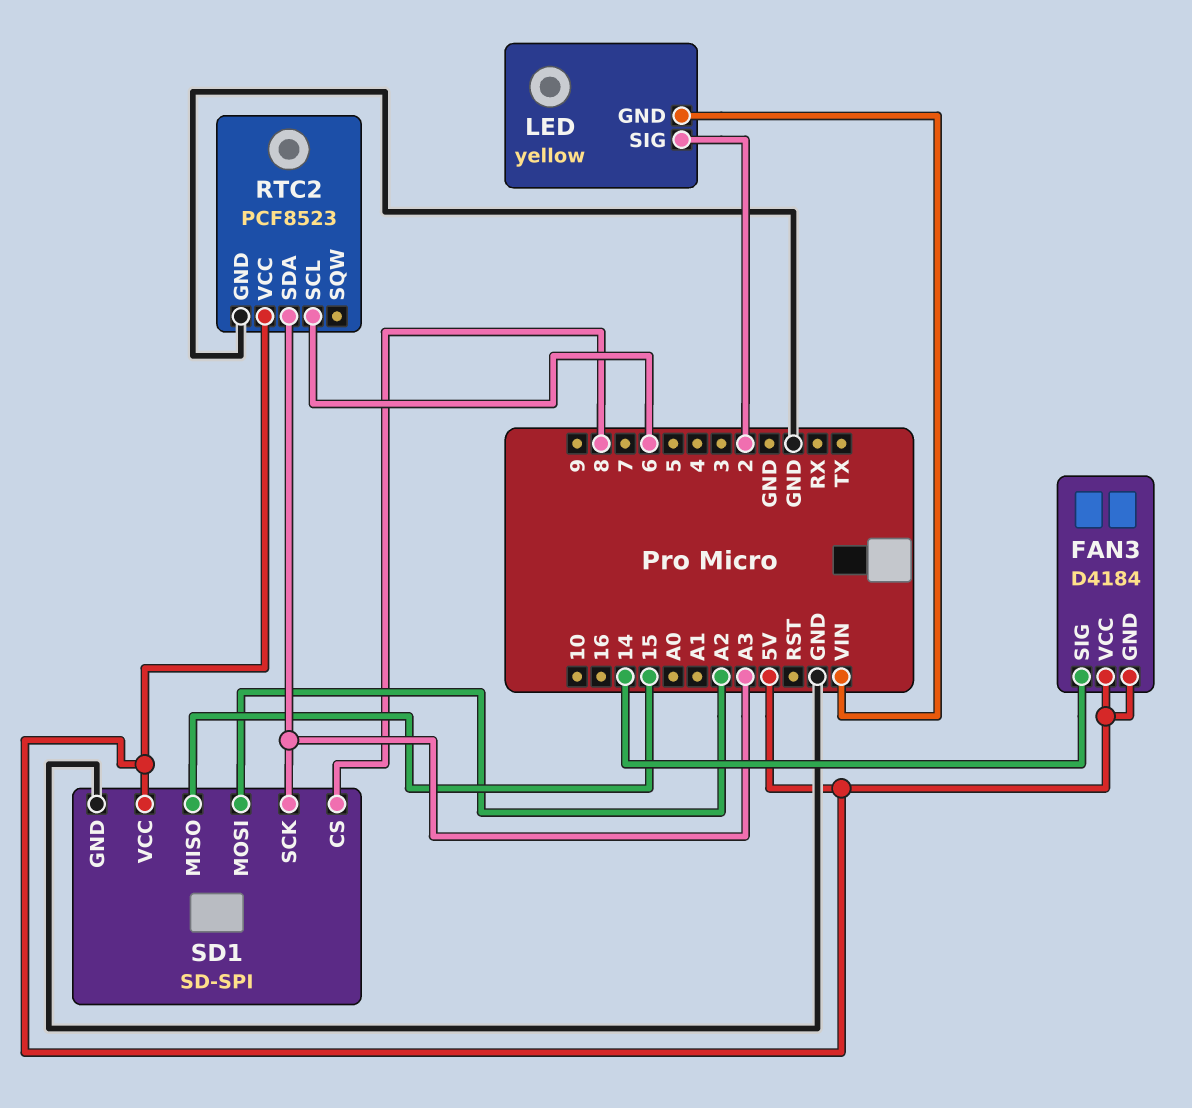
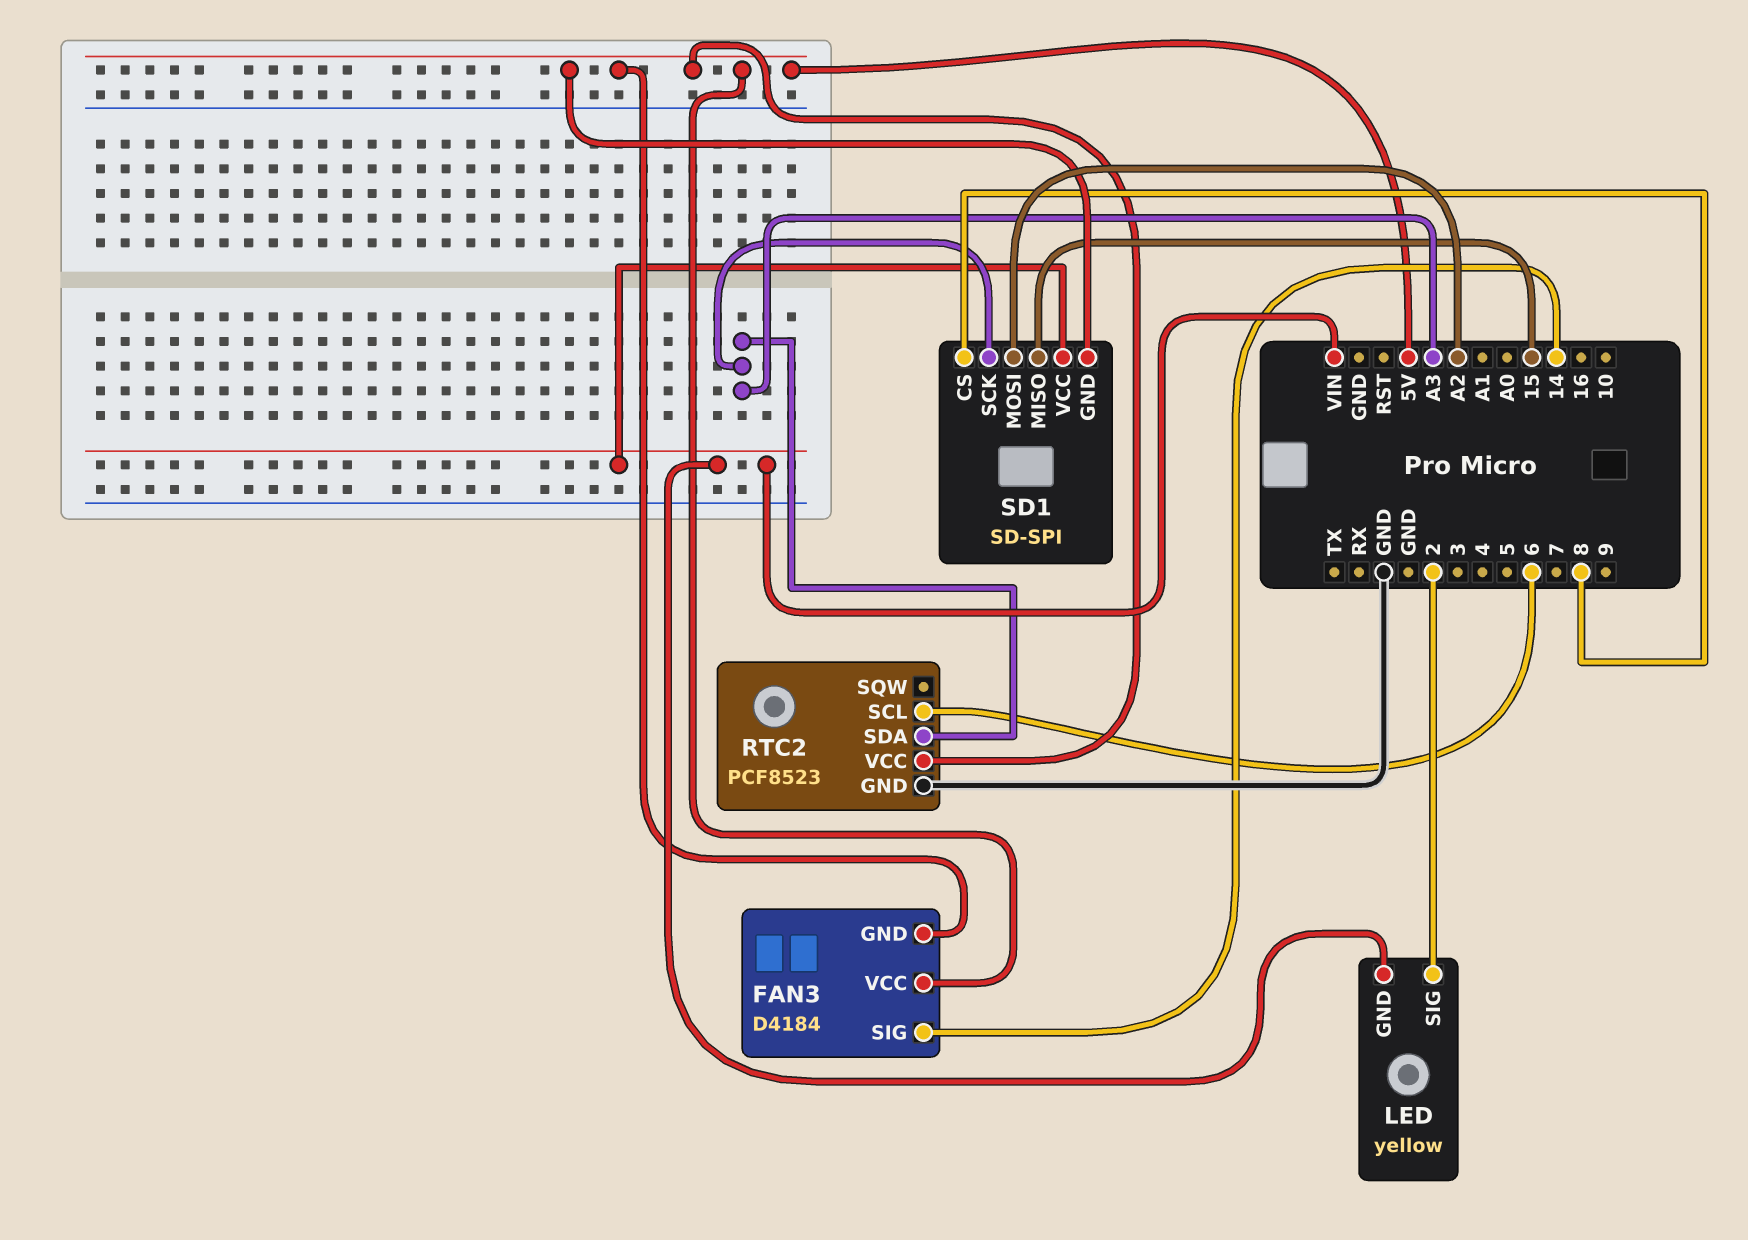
SD1 pin GND: GND -> 5V
SD1 pin VCC: 5V -> VIN

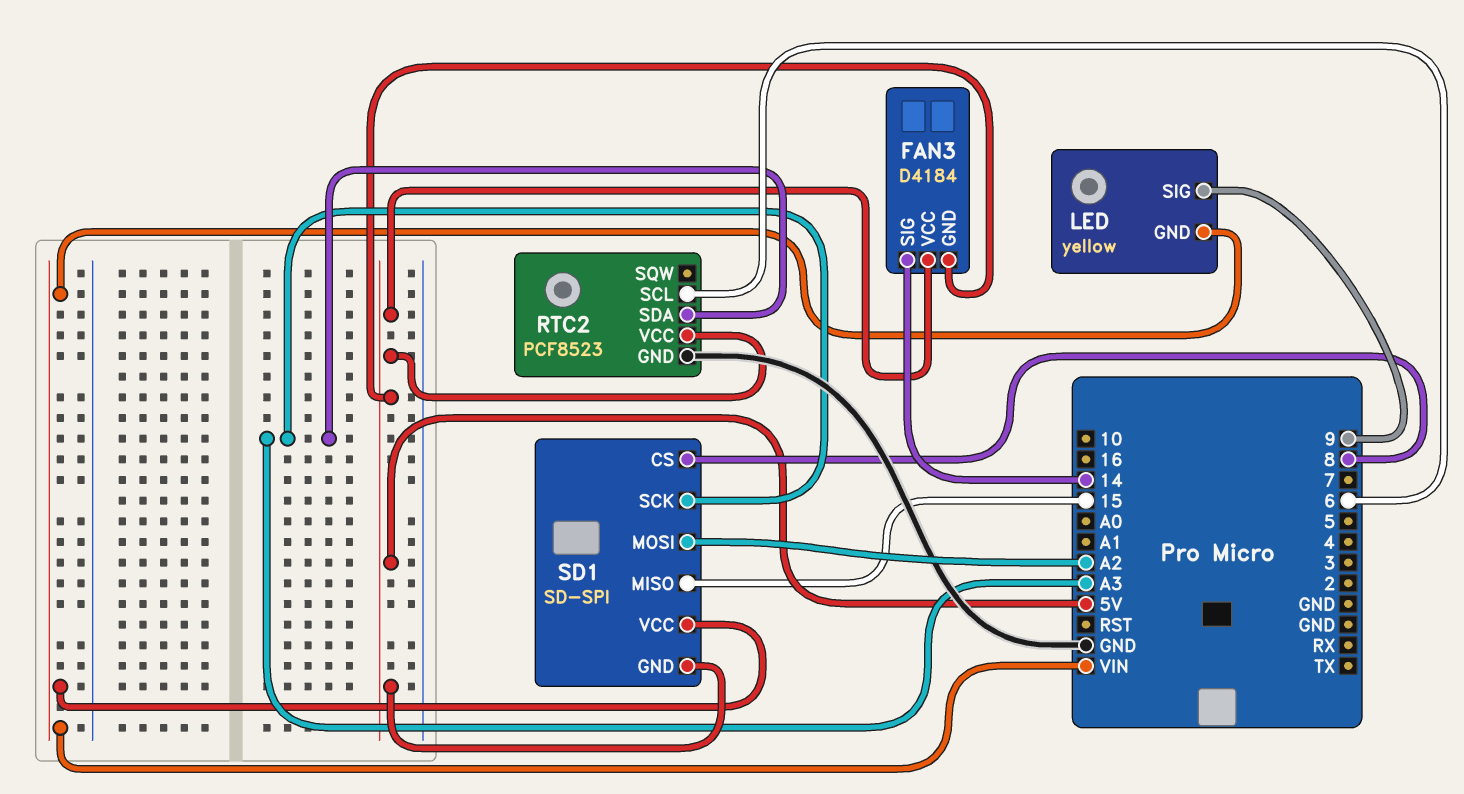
LED pin SIG: 2 -> 9

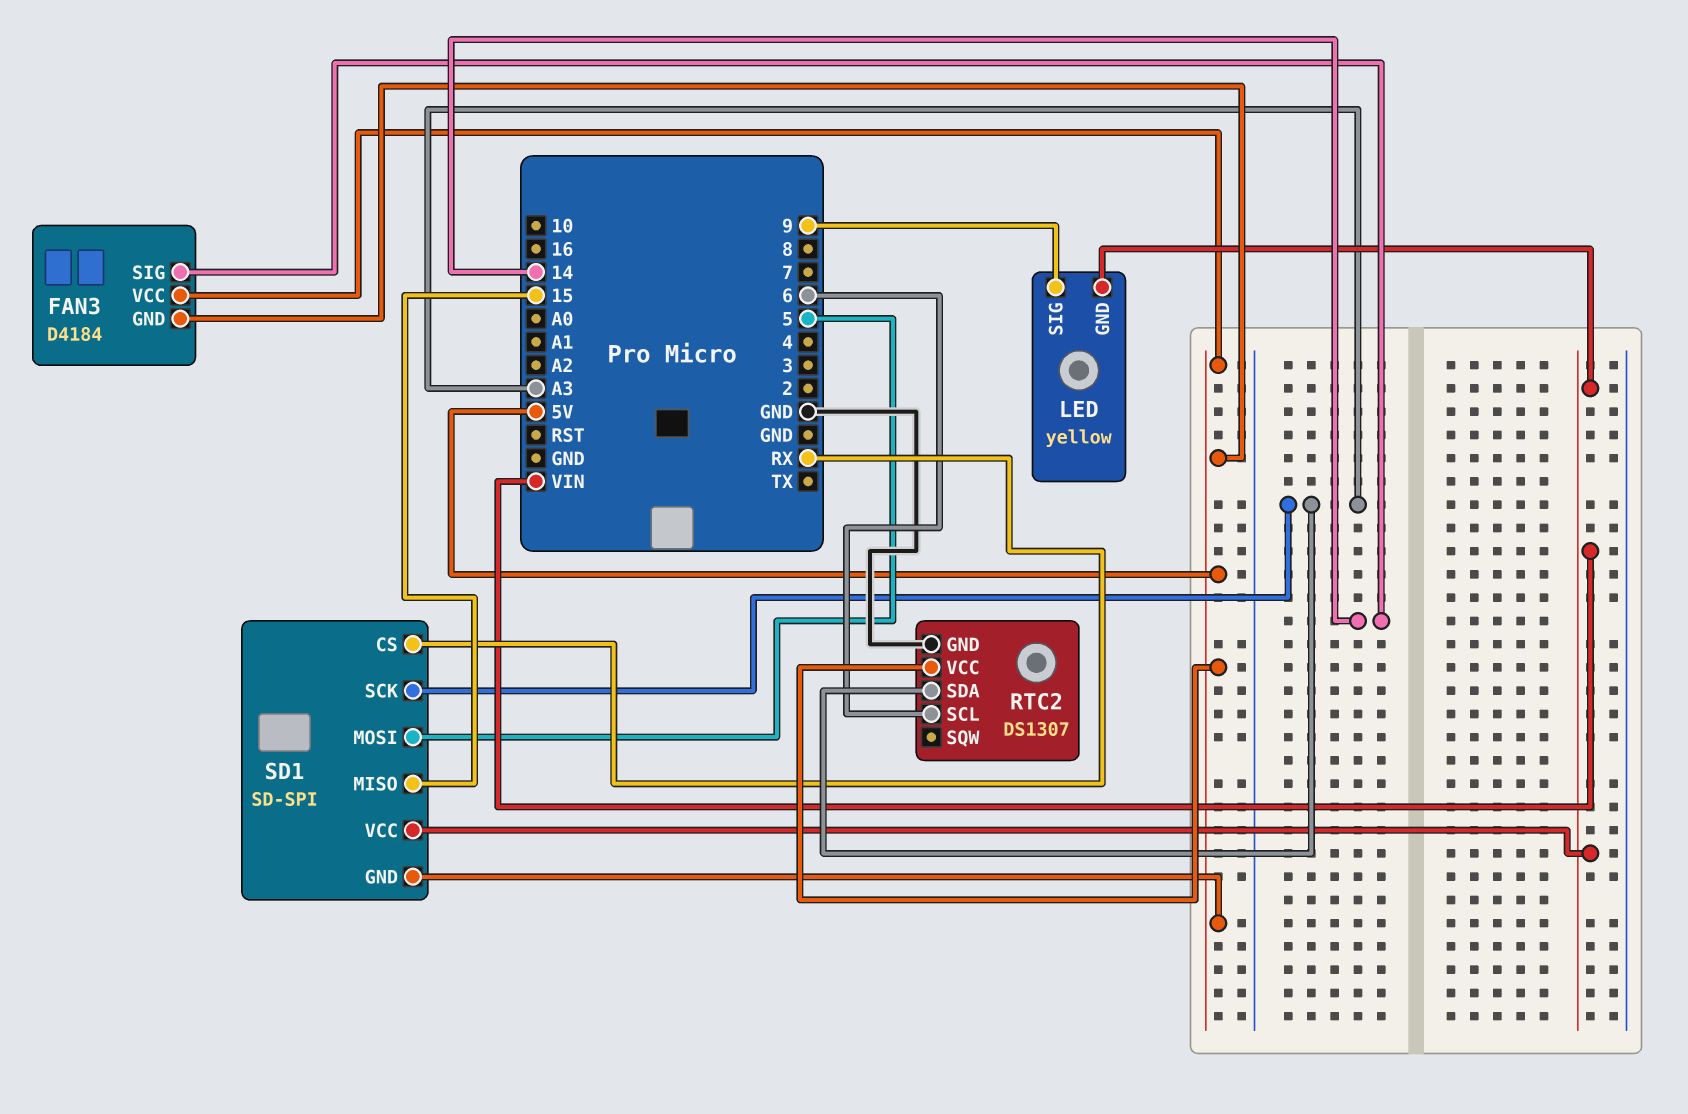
RTC2: PCF8523 -> DS1307
SD1 pin CS: 8 -> RX
SD1 pin MOSI: A2 -> 5

